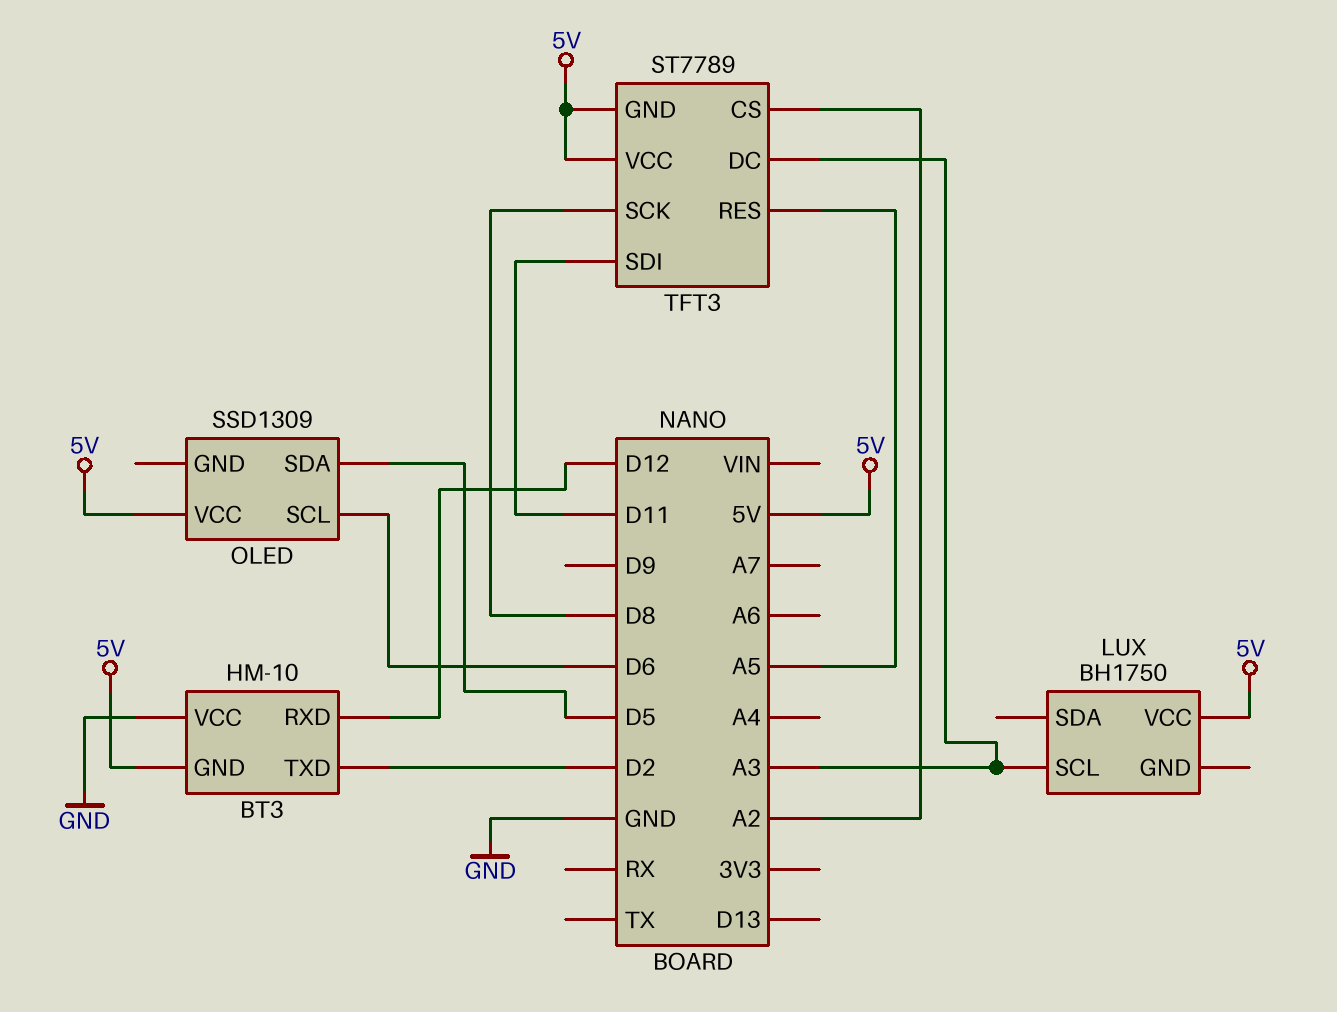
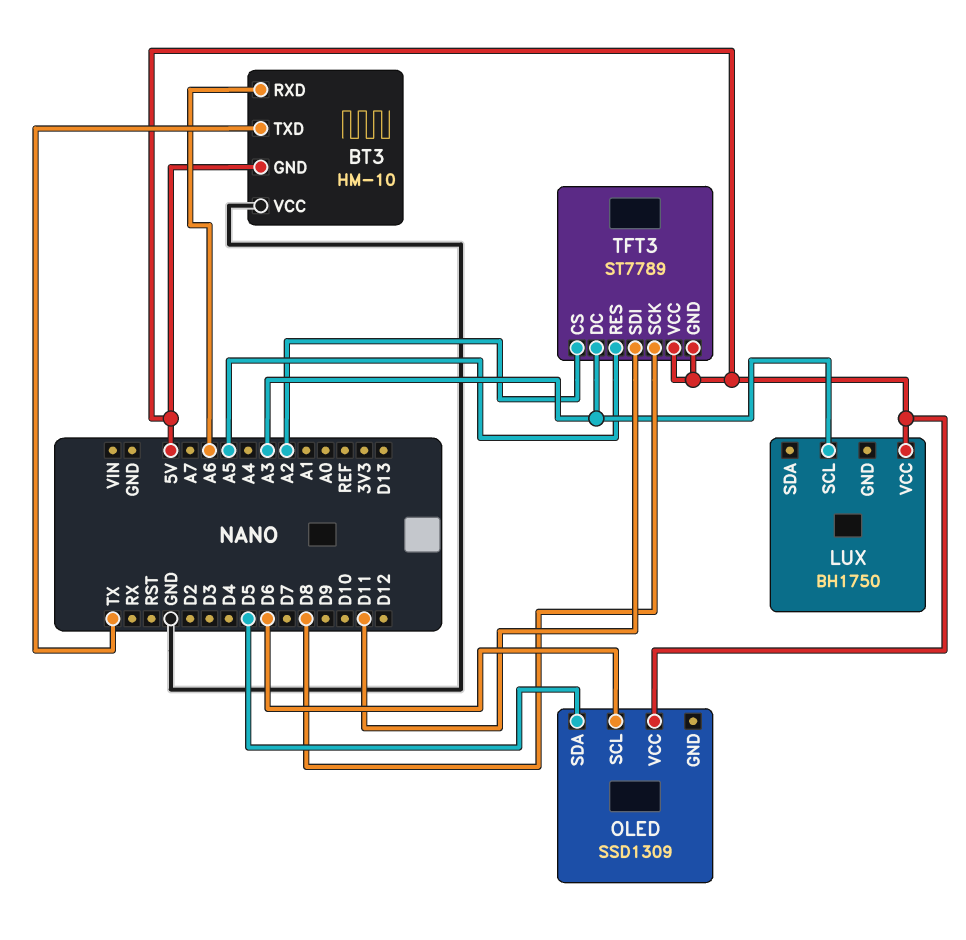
BT3 pin RXD: D12 -> A6
BT3 pin TXD: D2 -> TX

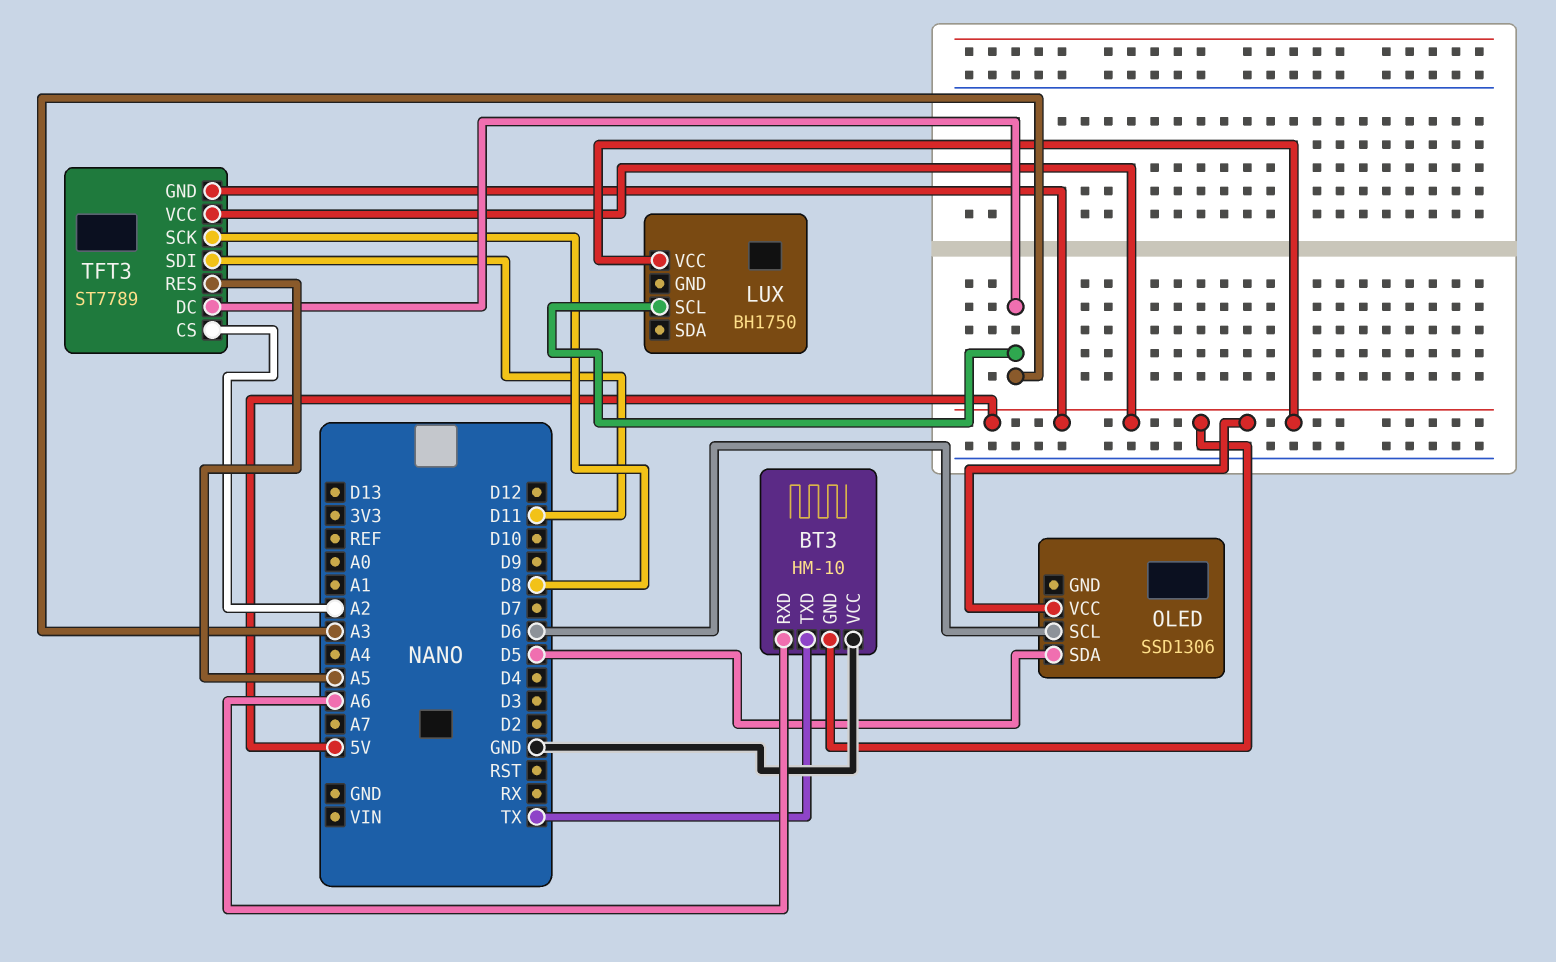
OLED: SSD1309 -> SSD1306

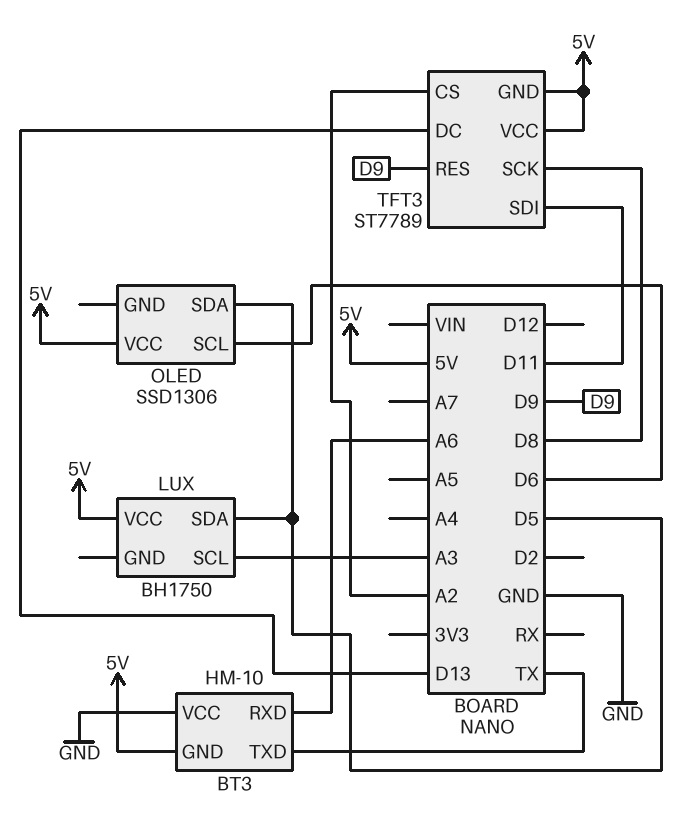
LUX pin SDA: none -> D5
TFT3 pin DC: A3 -> D13
TFT3 pin RES: A5 -> D9

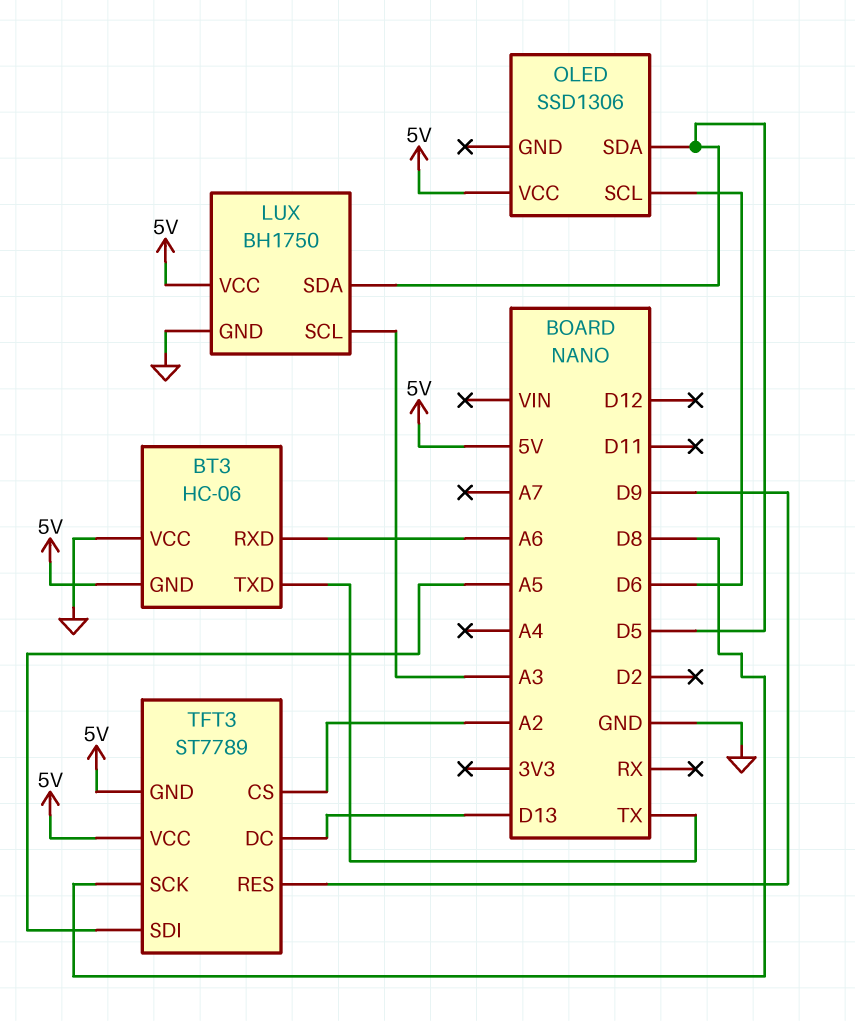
BT3: HM-10 -> HC-06
LUX pin GND: none -> GND
TFT3 pin SDI: D11 -> A5

